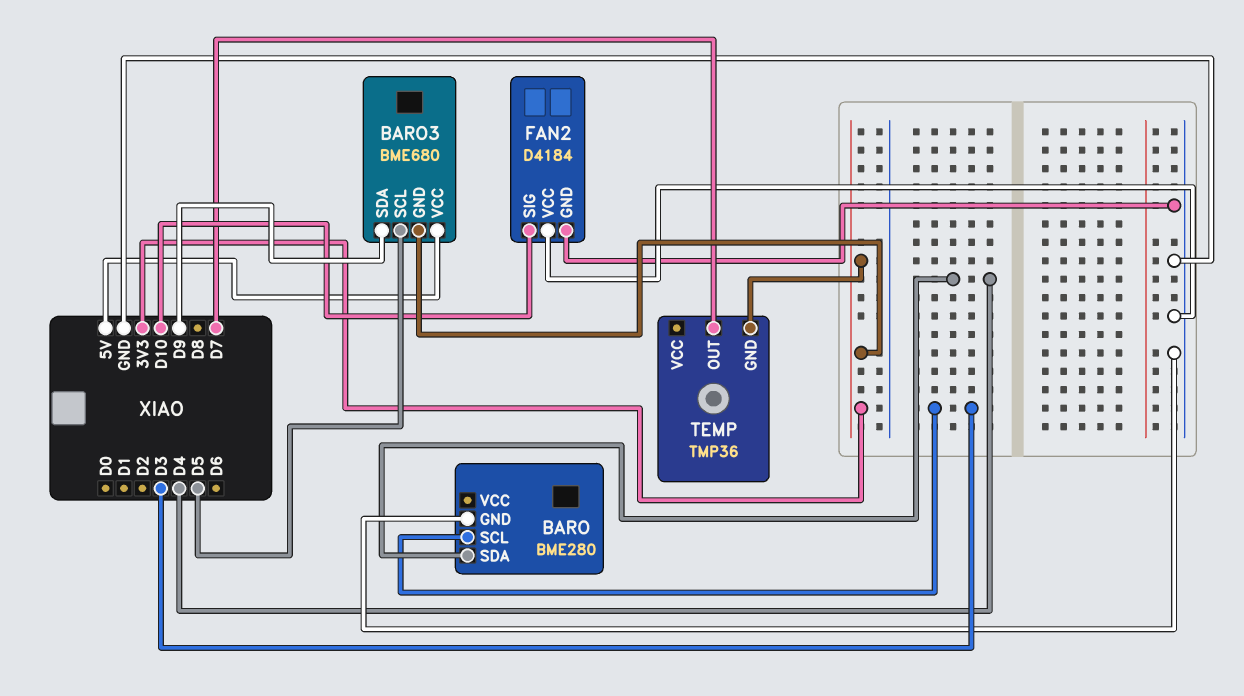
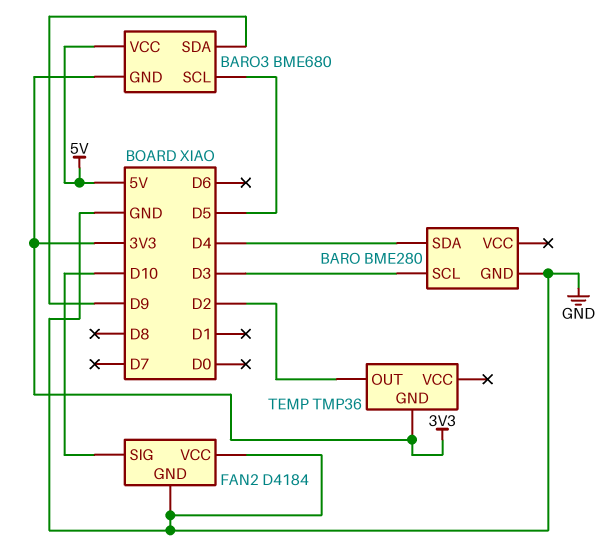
TEMP pin OUT: D7 -> D2

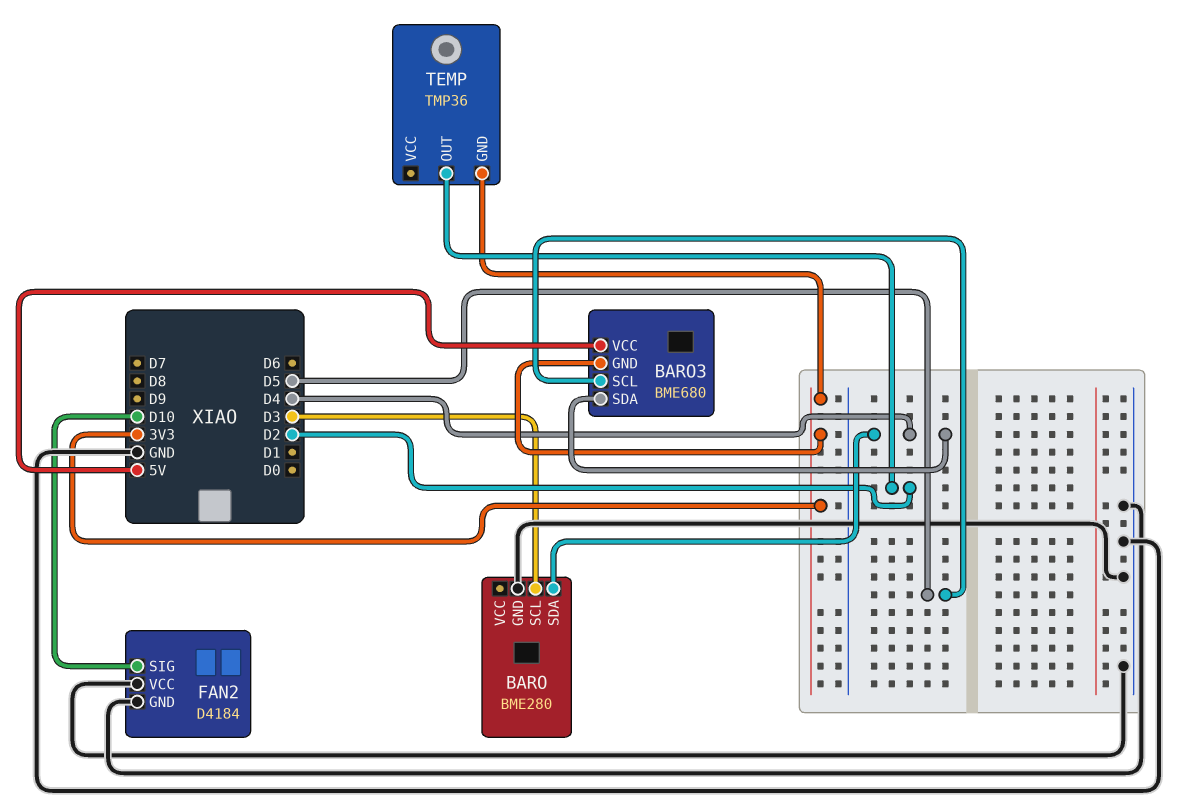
BARO3 pin SDA: D9 -> D4

